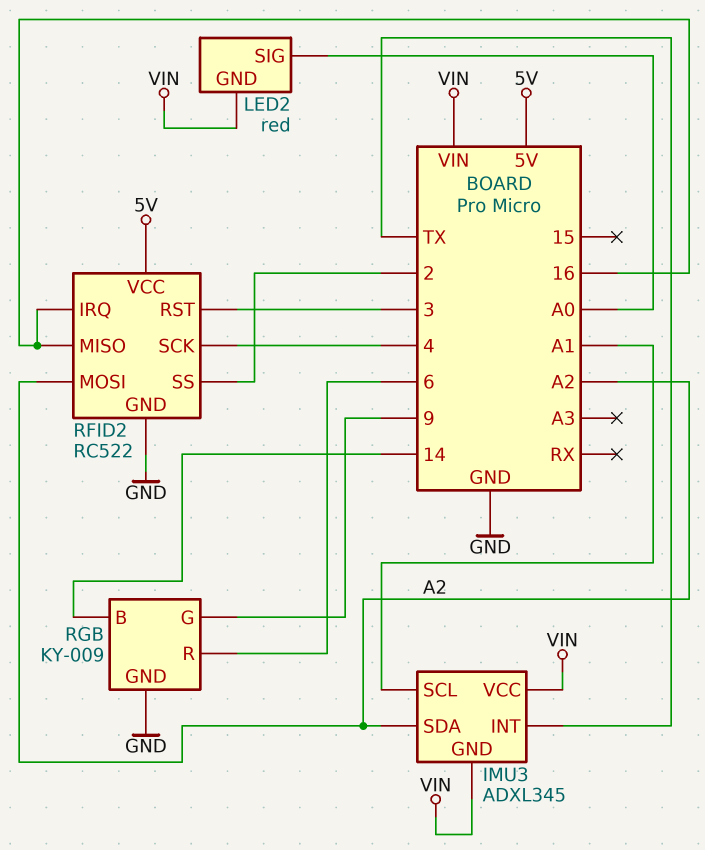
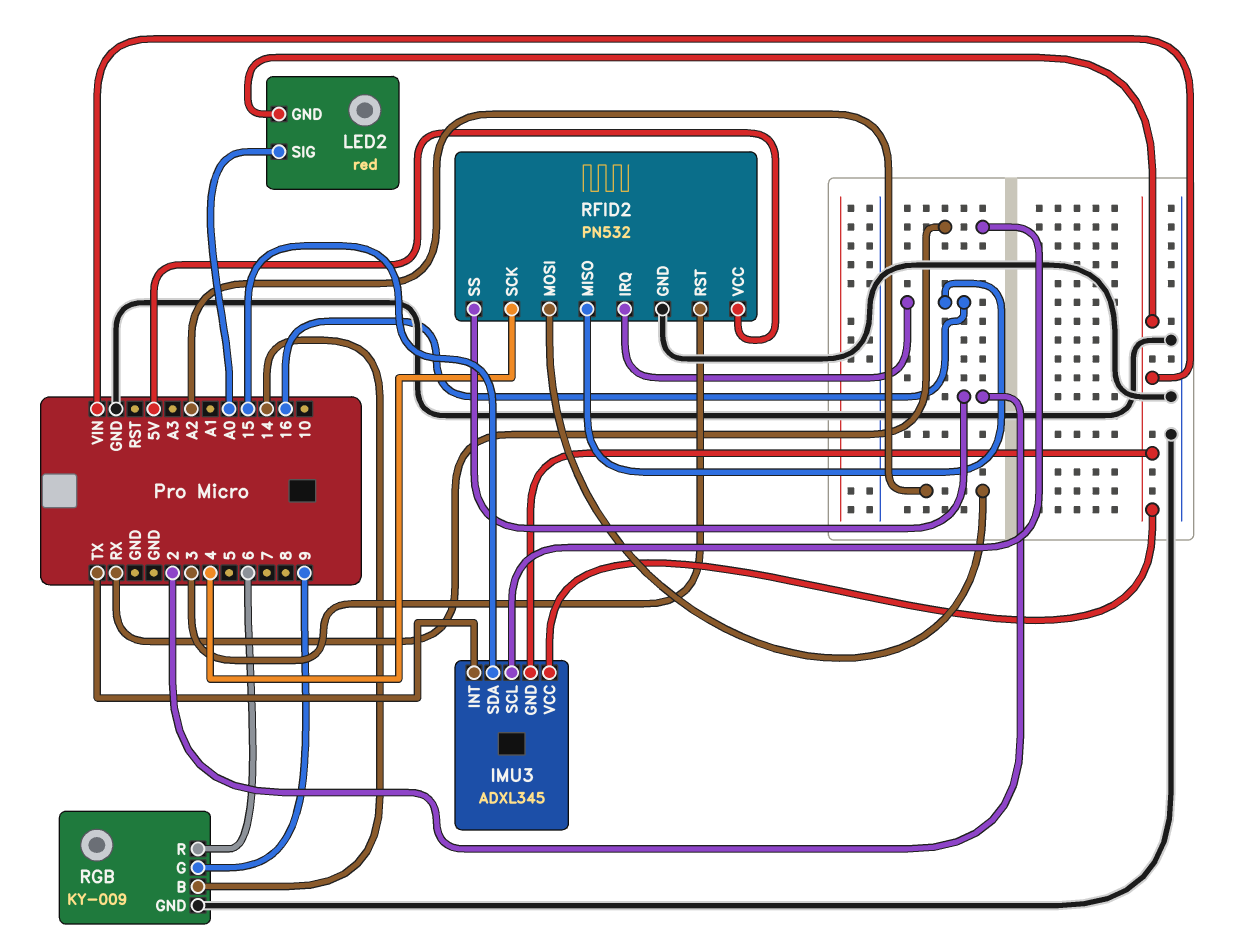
IMU3 pin SCL: A1 -> RX
IMU3 pin SDA: A2 -> 15
RFID2: RC522 -> PN532

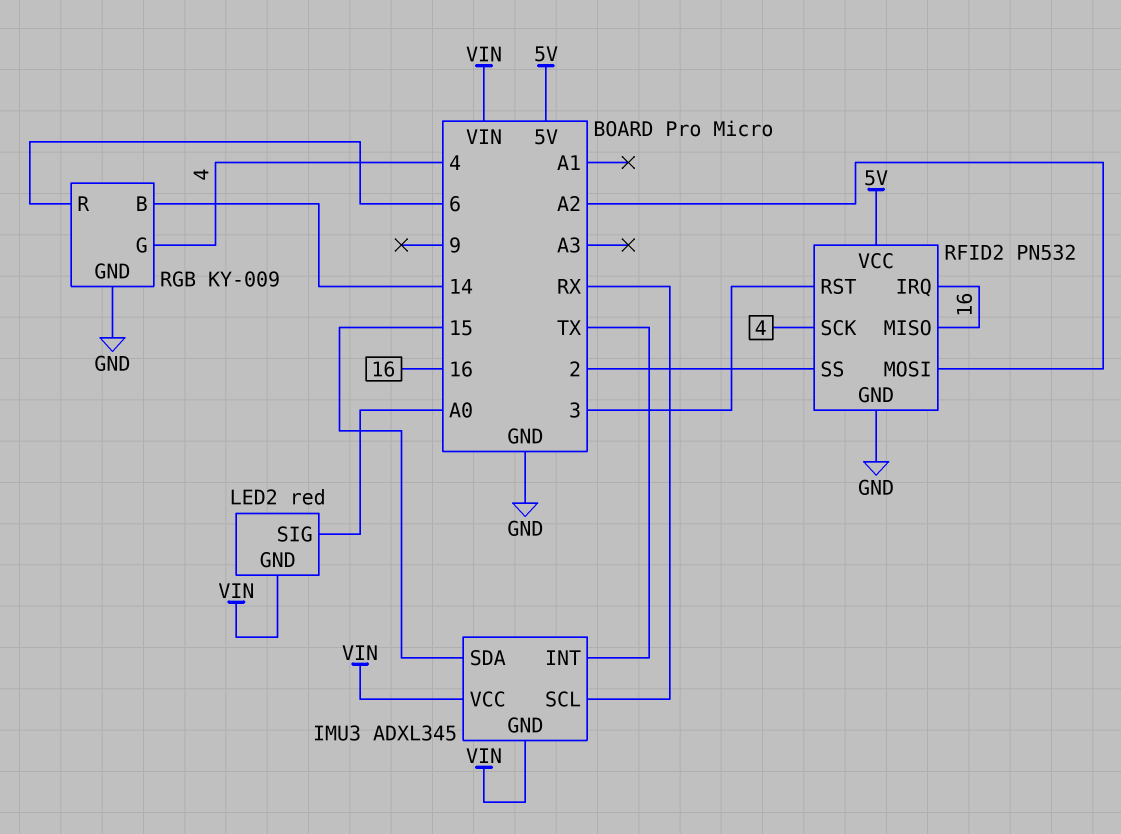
RGB pin G: 9 -> 4

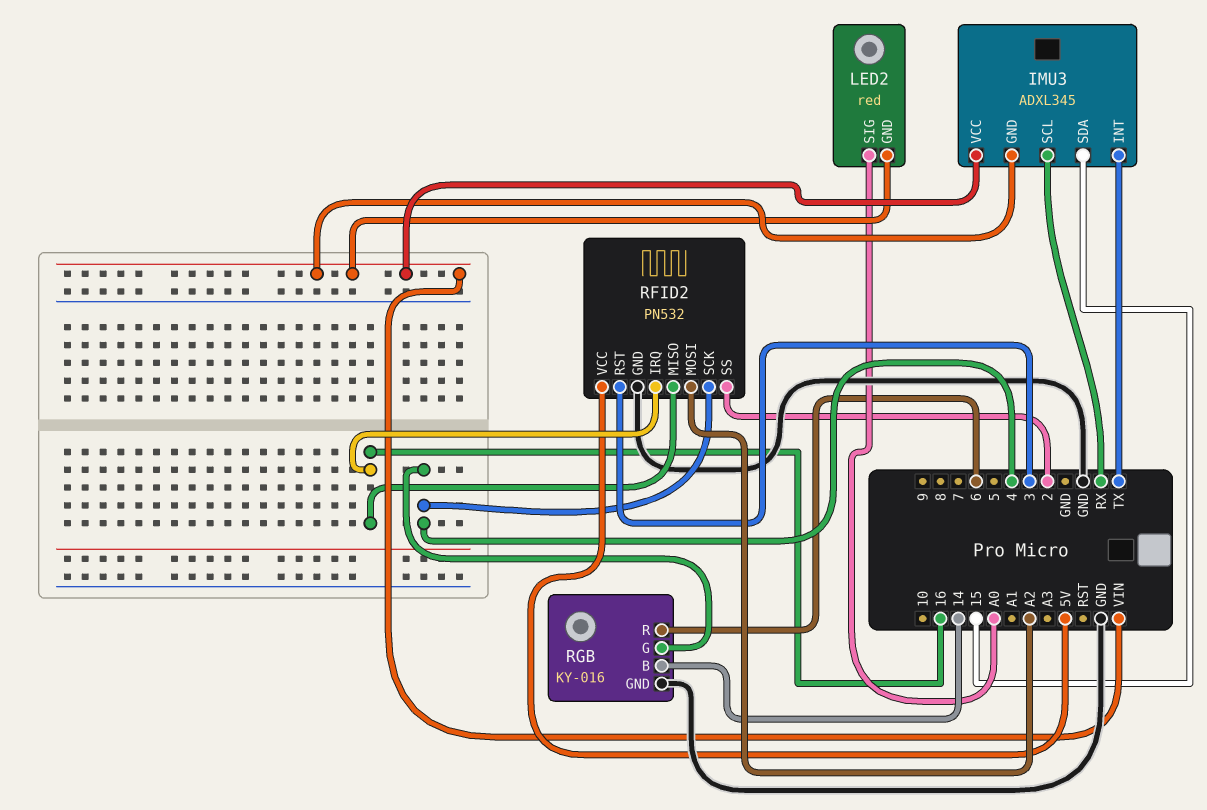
RGB: KY-009 -> KY-016

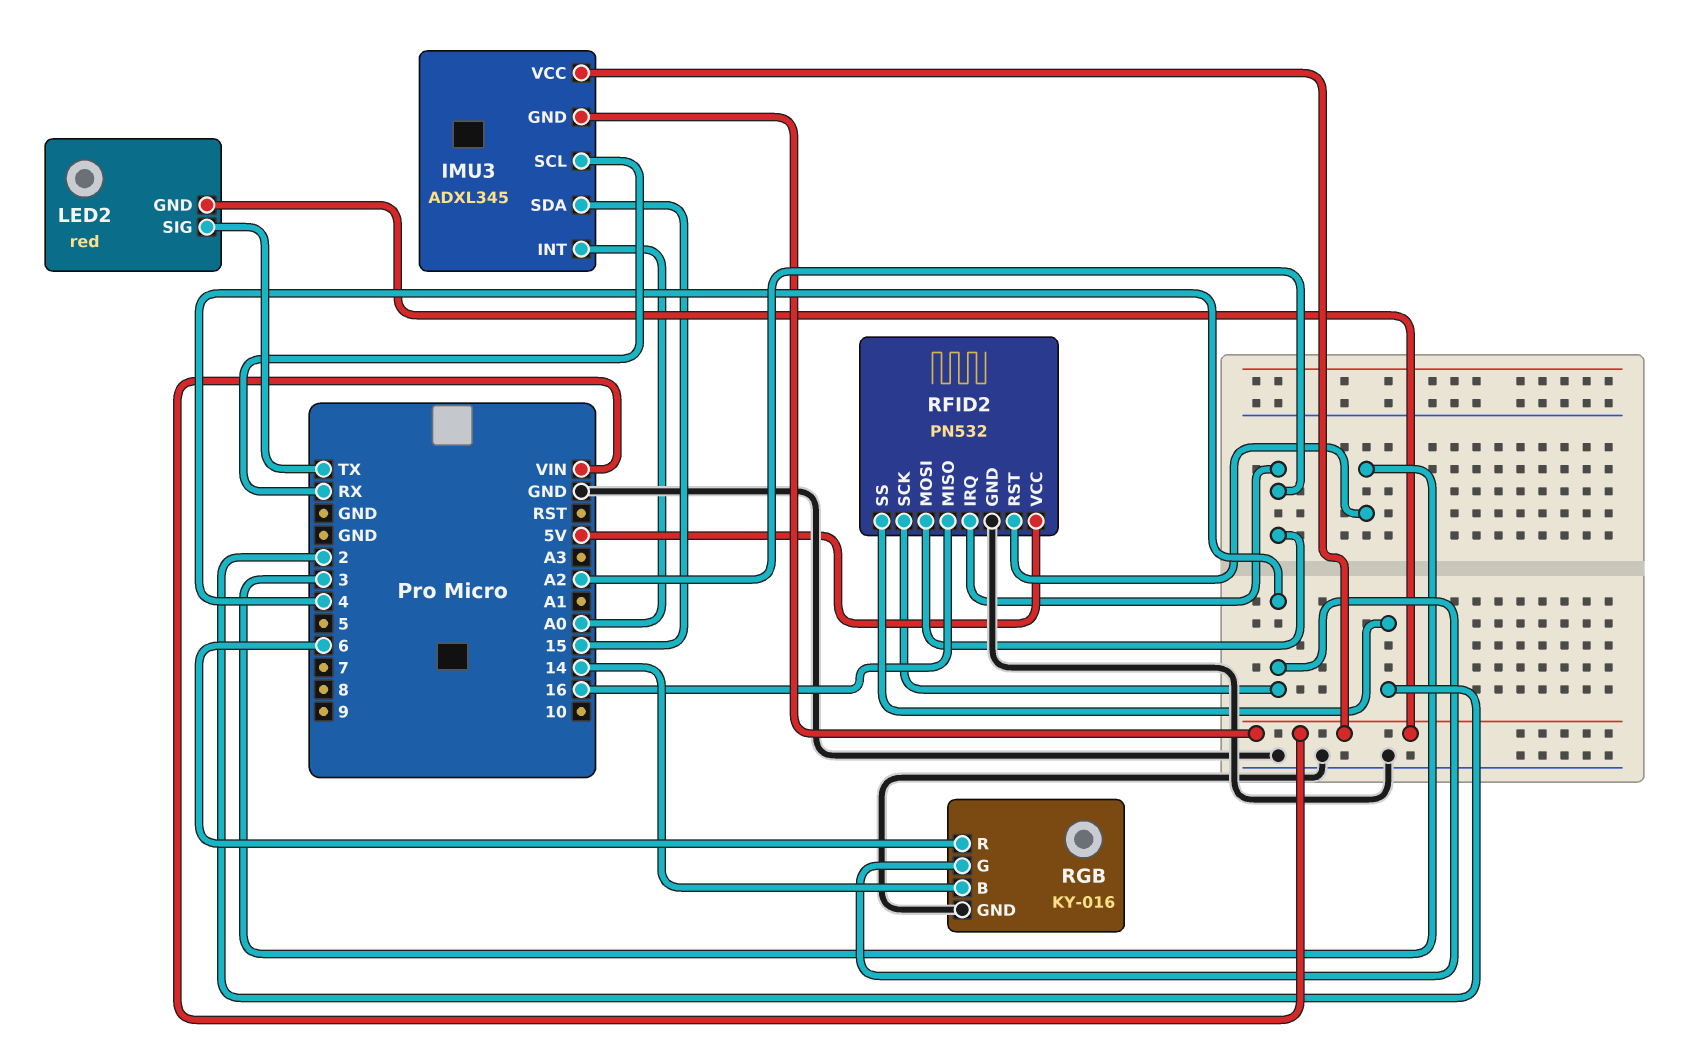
IMU3 pin INT: TX -> A0
LED2 pin SIG: A0 -> TX
RFID2 pin IRQ: 16 -> A2

